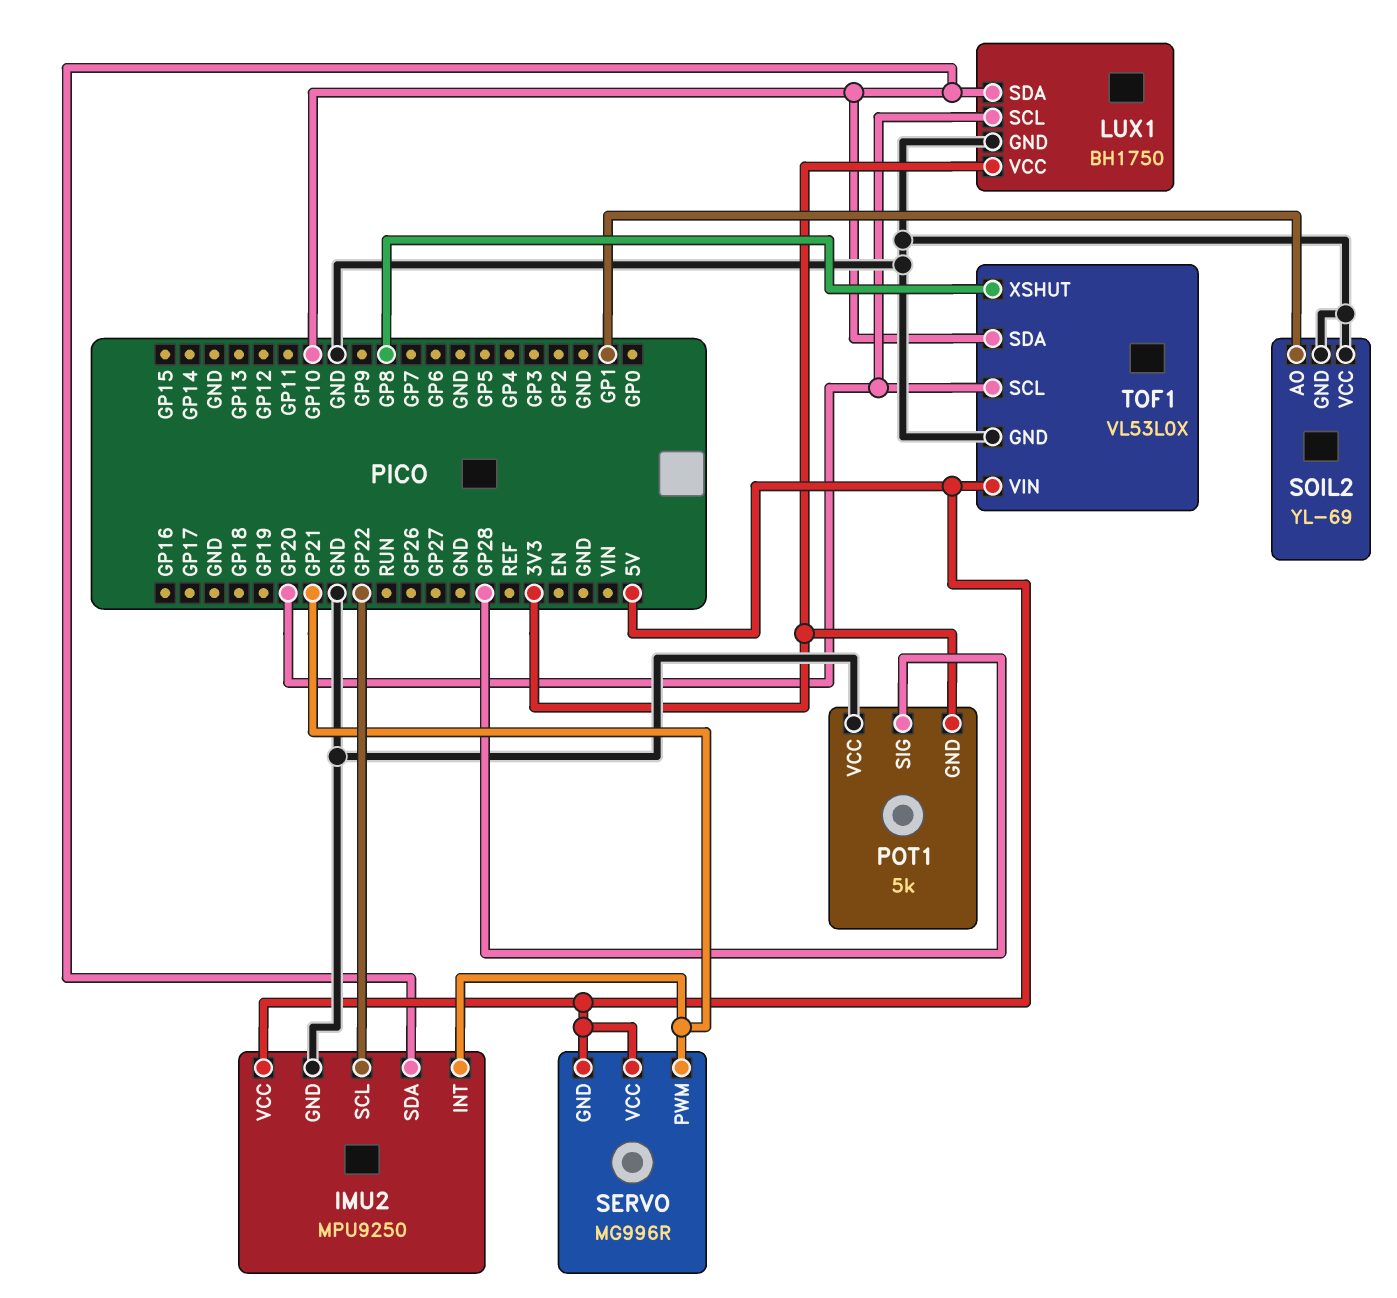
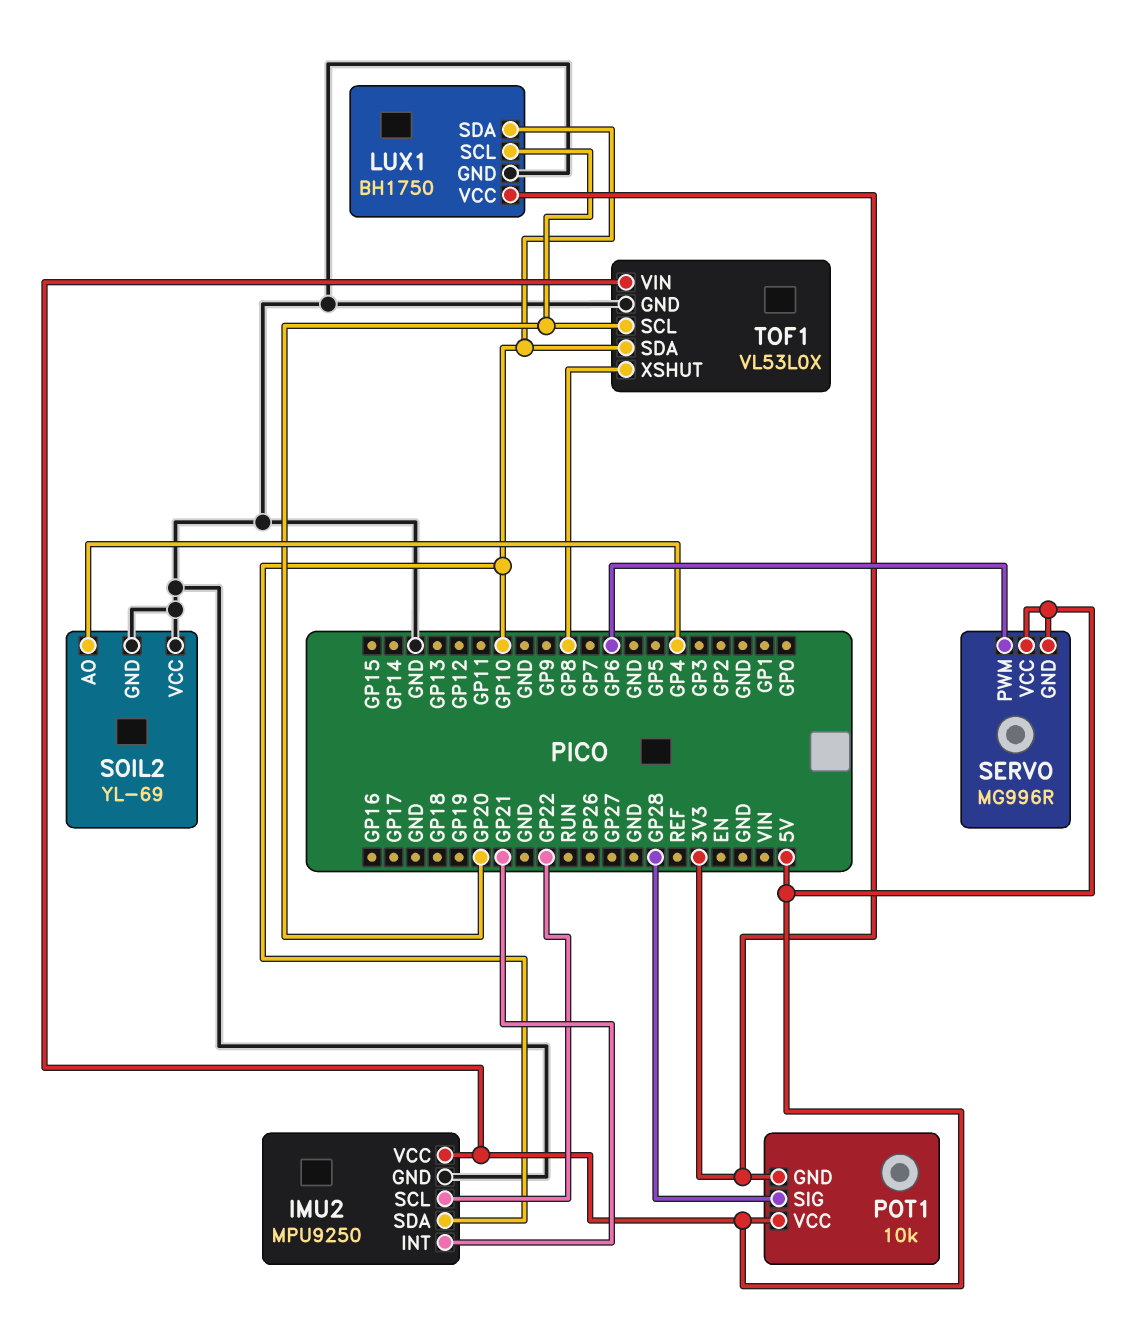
POT1: 5k -> 10k
POT1 pin VCC: GND -> 5V
SERVO pin PWM: GP21 -> GP6
SOIL2 pin AO: GP1 -> GP4

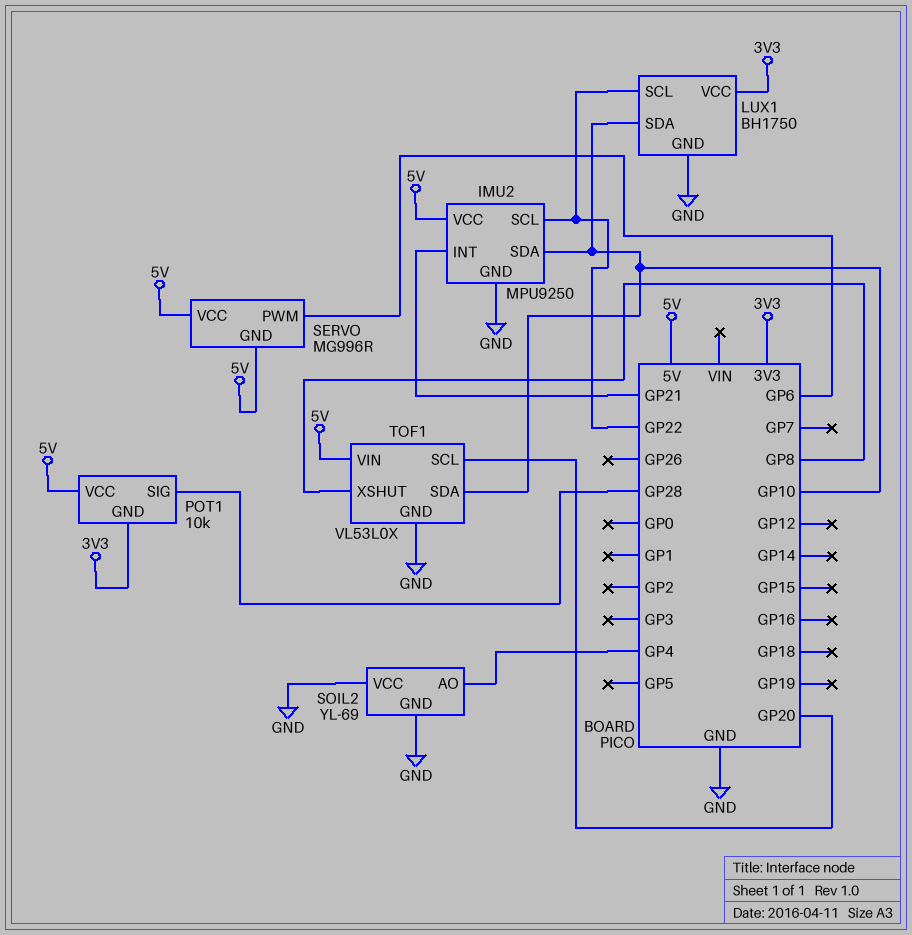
LUX1 pin SCL: GP20 -> GP22

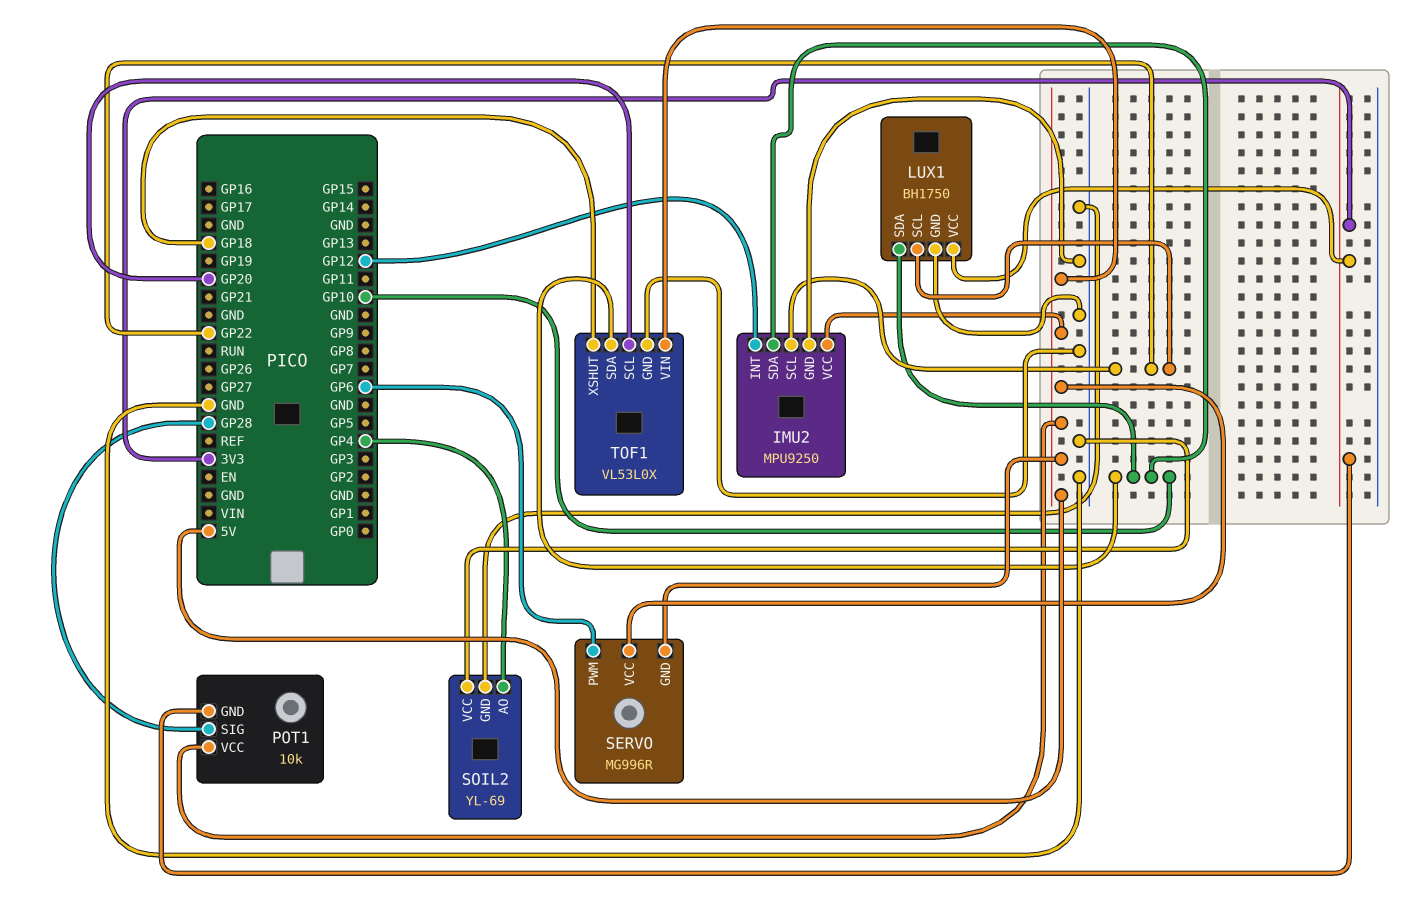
IMU2 pin INT: GP21 -> GP12
TOF1 pin XSHUT: GP8 -> GP18

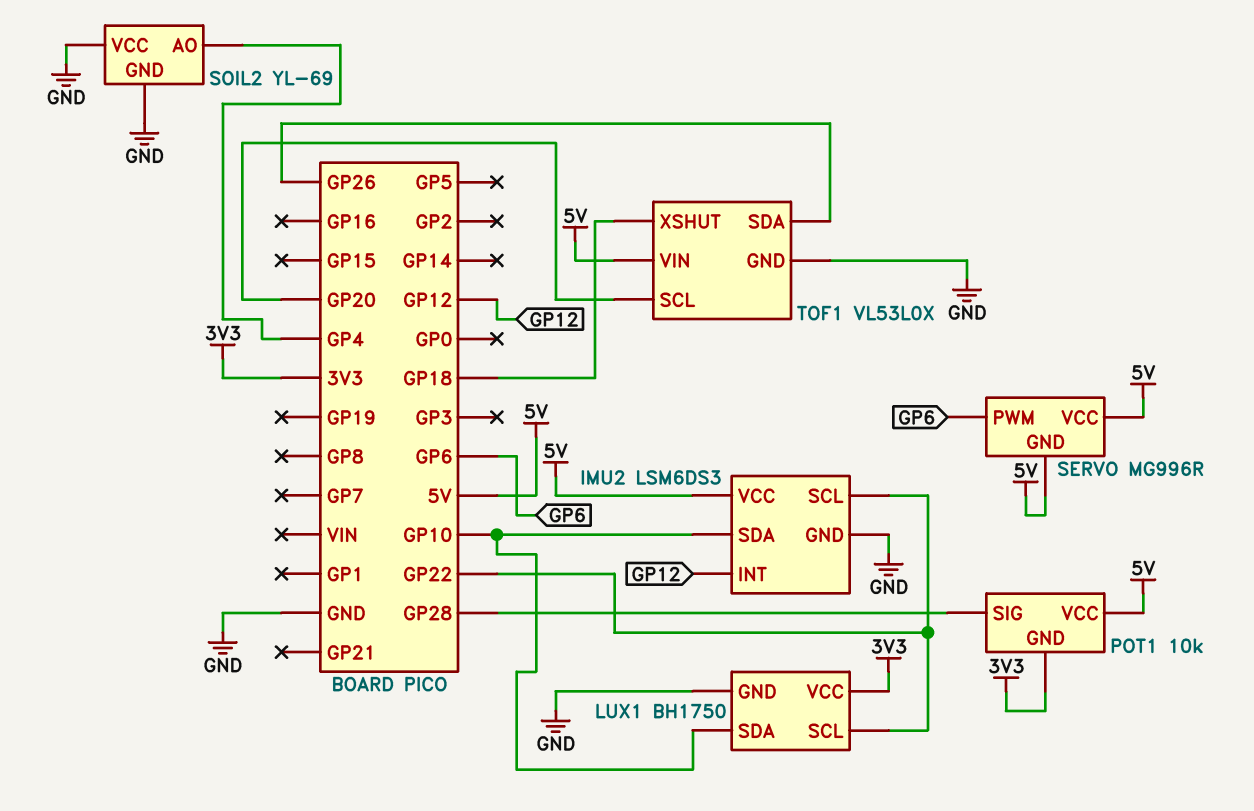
IMU2: MPU9250 -> LSM6DS3
TOF1 pin SDA: GP10 -> GP26

